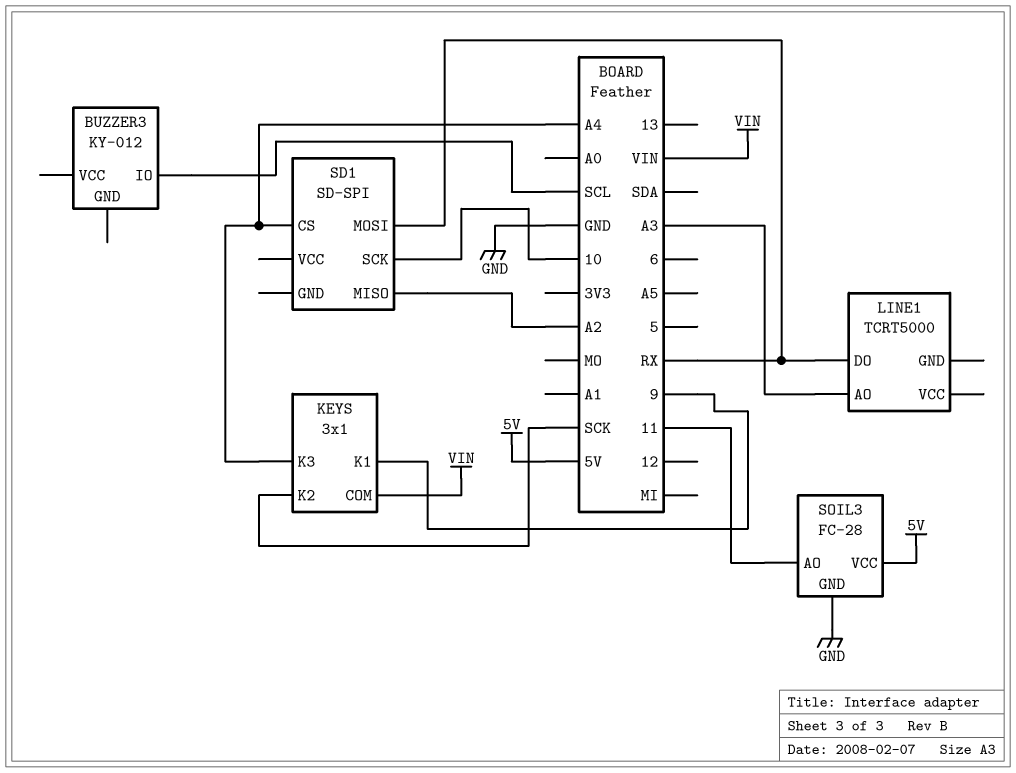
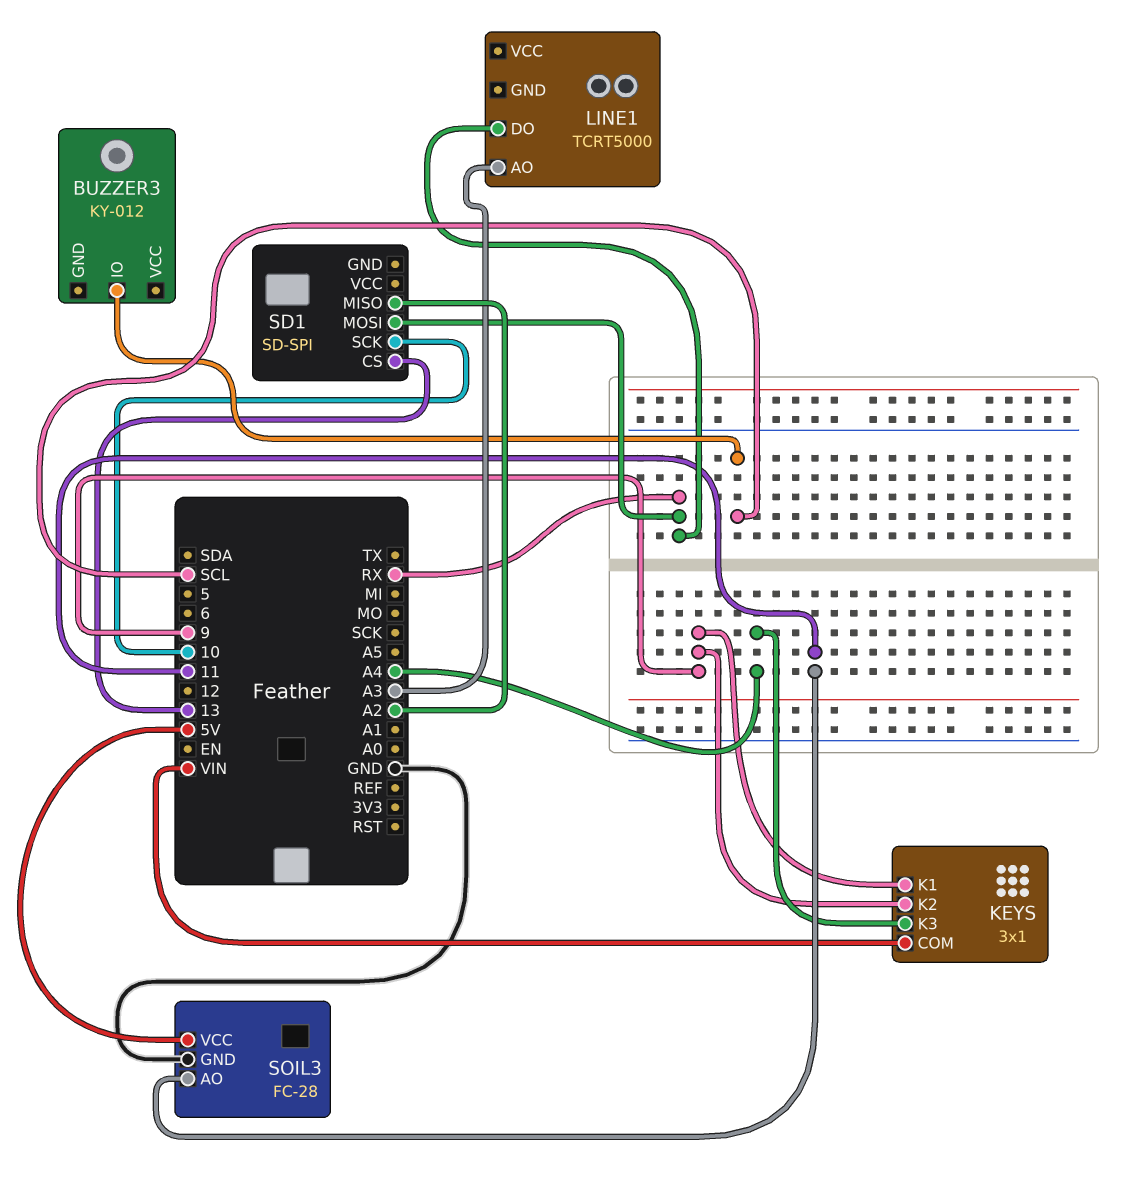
KEYS pin K2: SCK -> 9
SD1 pin CS: A4 -> 13

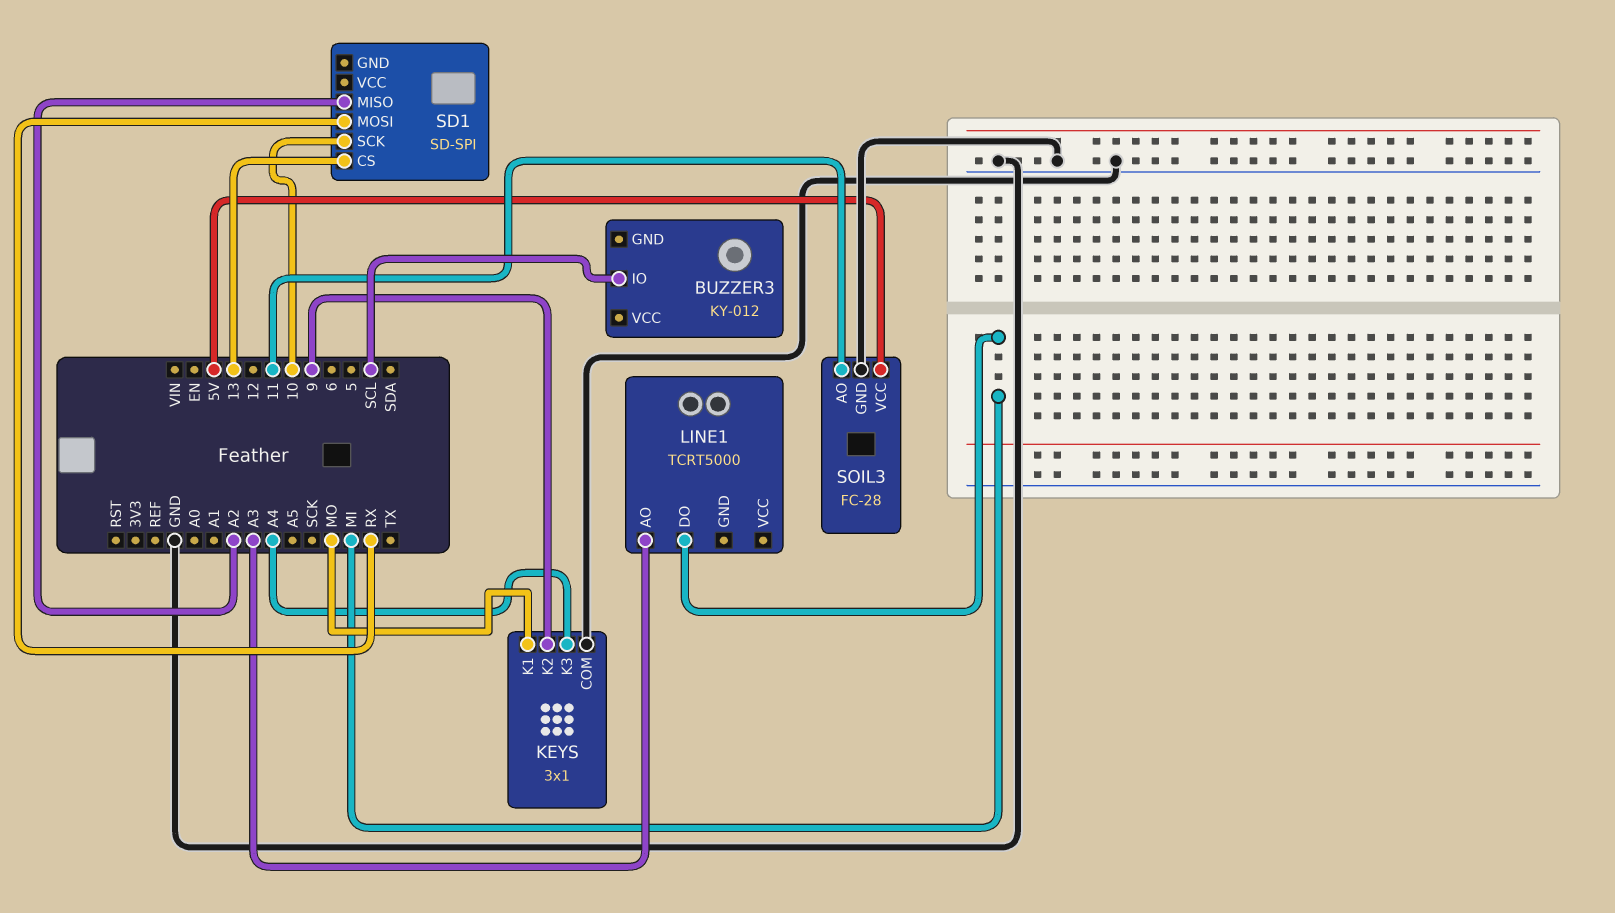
KEYS pin COM: VIN -> GND
KEYS pin K1: 9 -> MO
LINE1 pin DO: RX -> MI

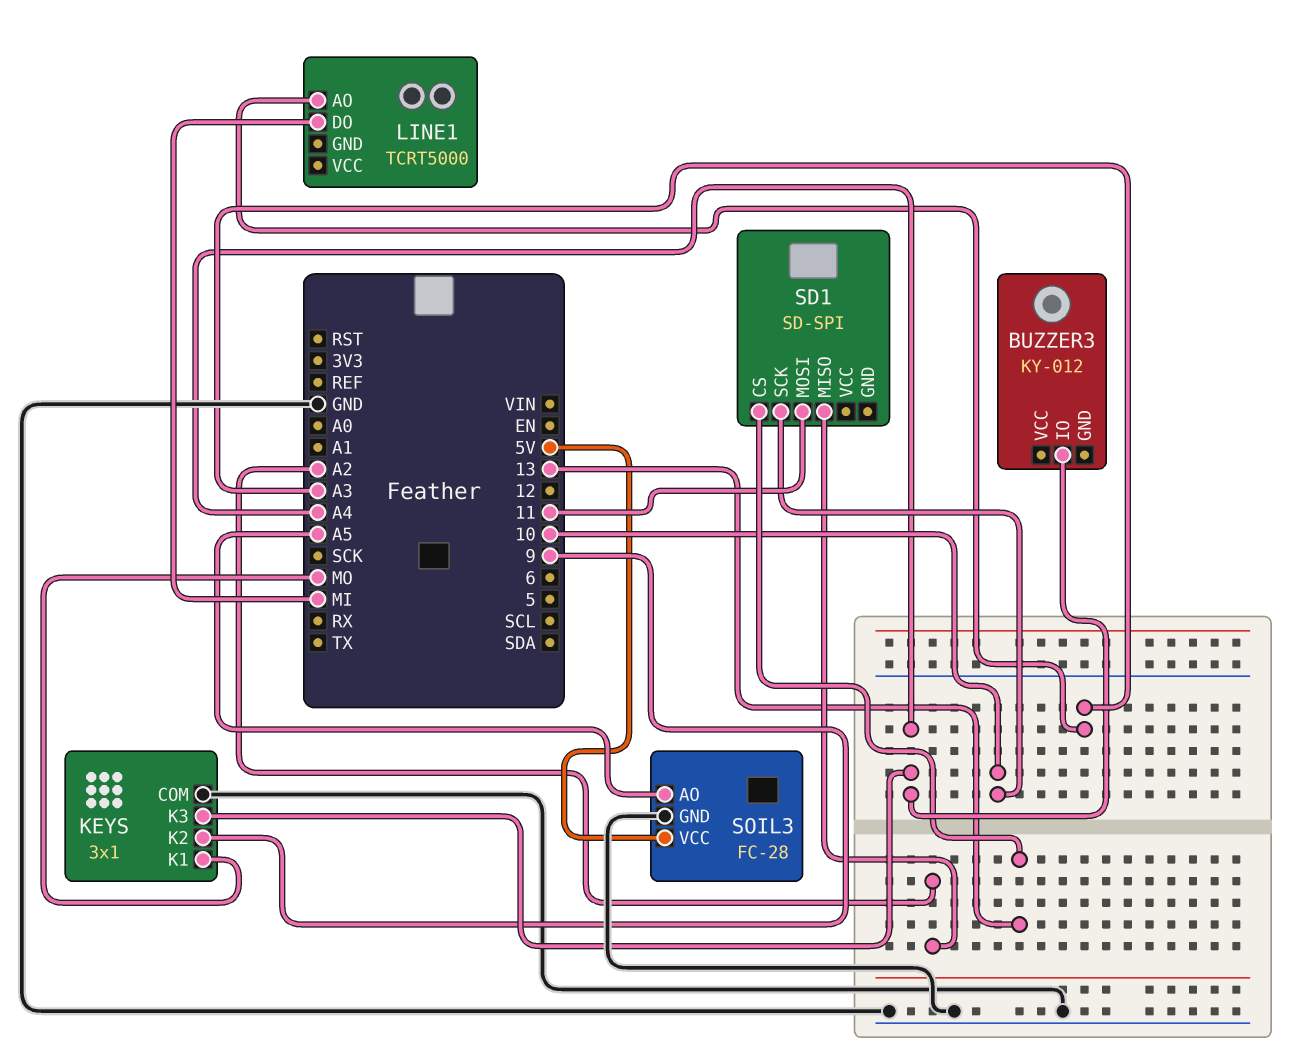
BUZZER3 pin IO: SCL -> A4
SD1 pin MOSI: RX -> 11
SOIL3 pin AO: 11 -> A5

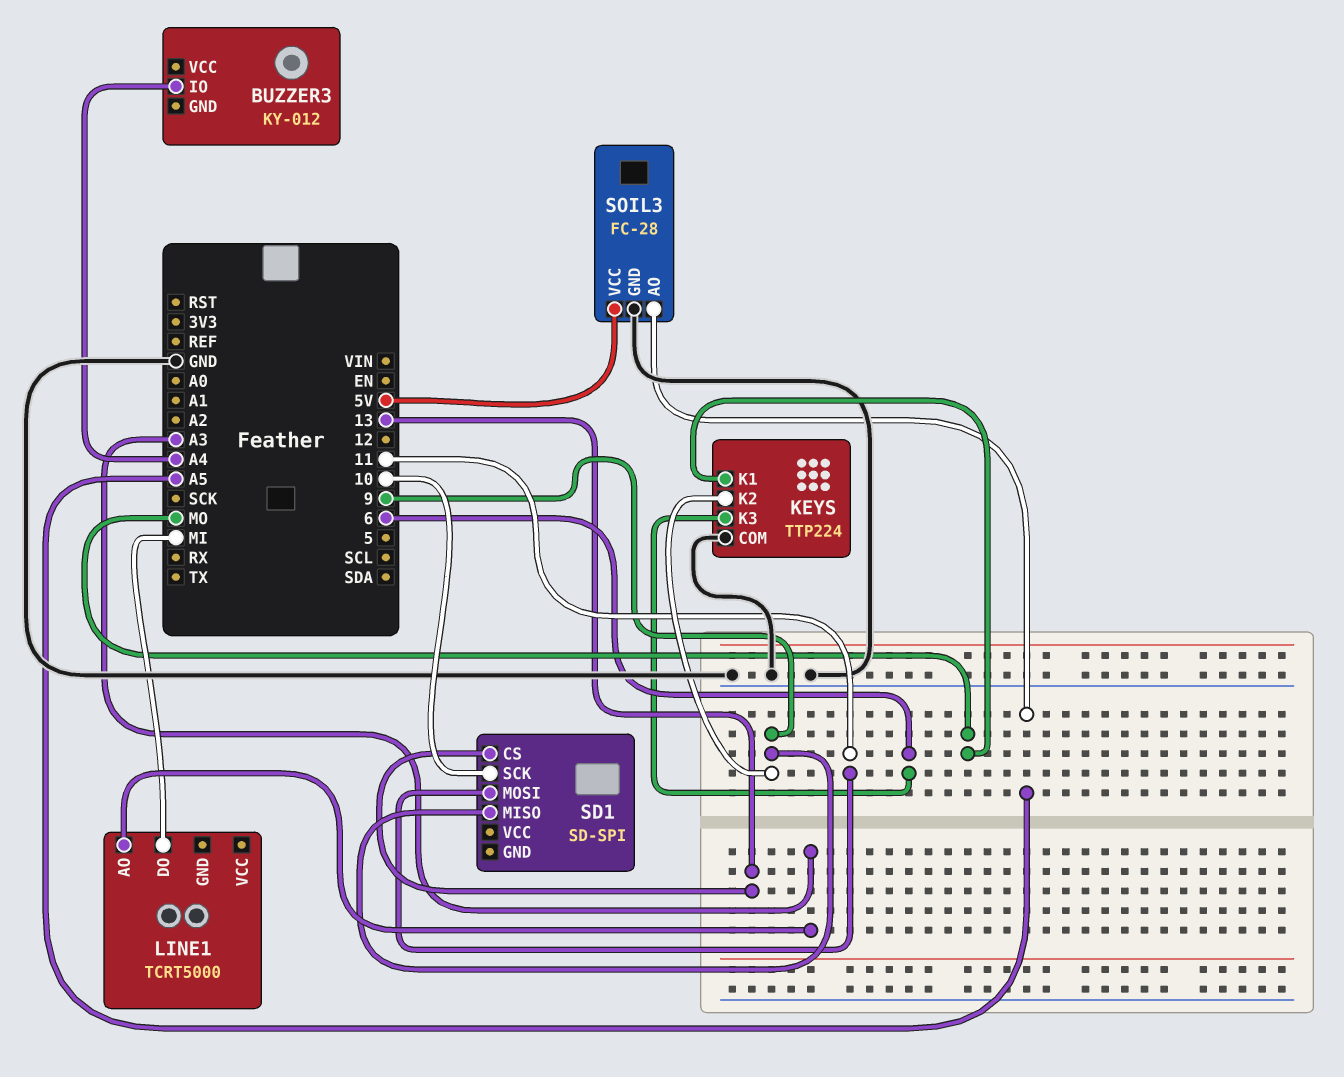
KEYS: 3x1 -> TTP224
KEYS pin K3: A4 -> 6
SD1 pin MISO: A2 -> 9

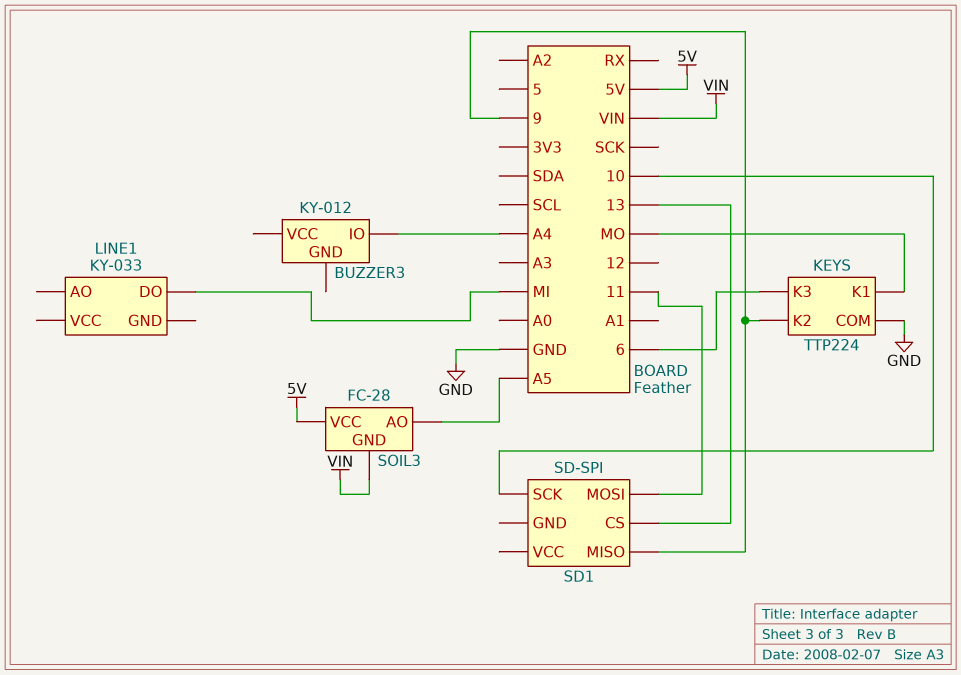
LINE1: TCRT5000 -> KY-033
LINE1 pin AO: A3 -> none
SOIL3 pin GND: GND -> VIN

